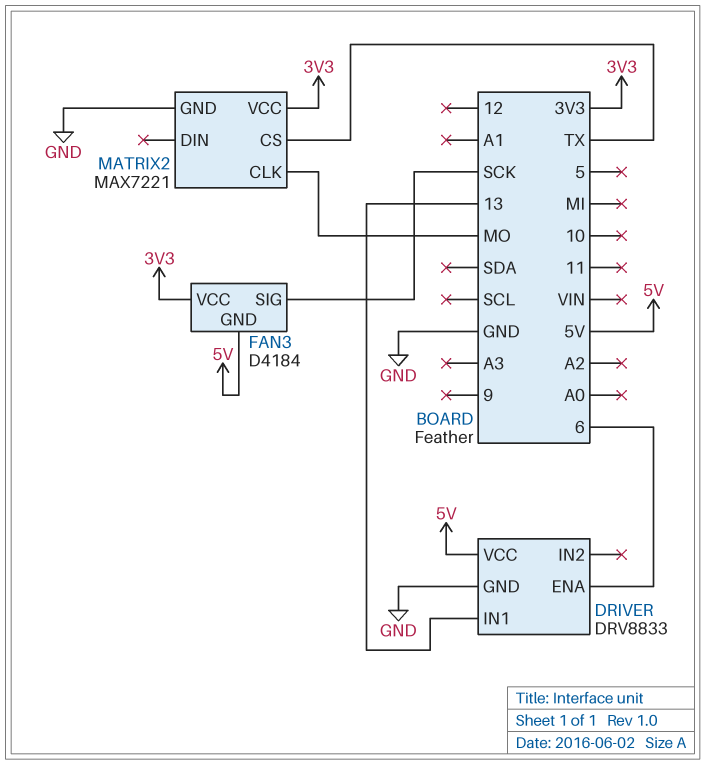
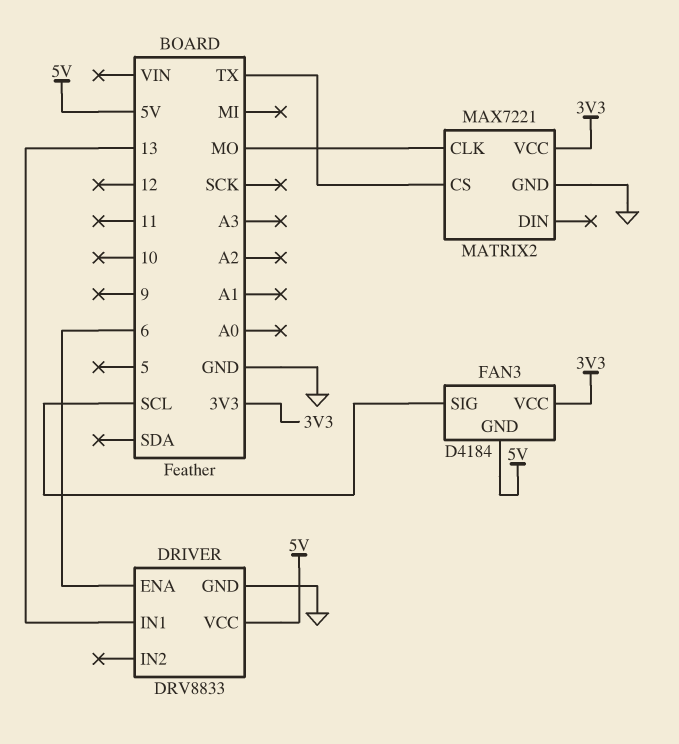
FAN3 pin SIG: SCK -> SCL

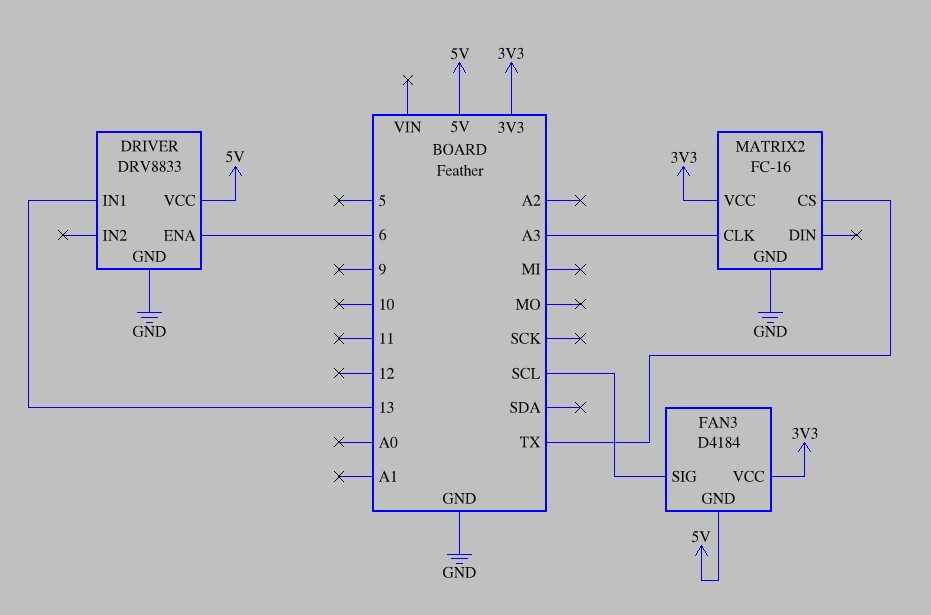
MATRIX2: MAX7221 -> FC-16
MATRIX2 pin CLK: MO -> A3

